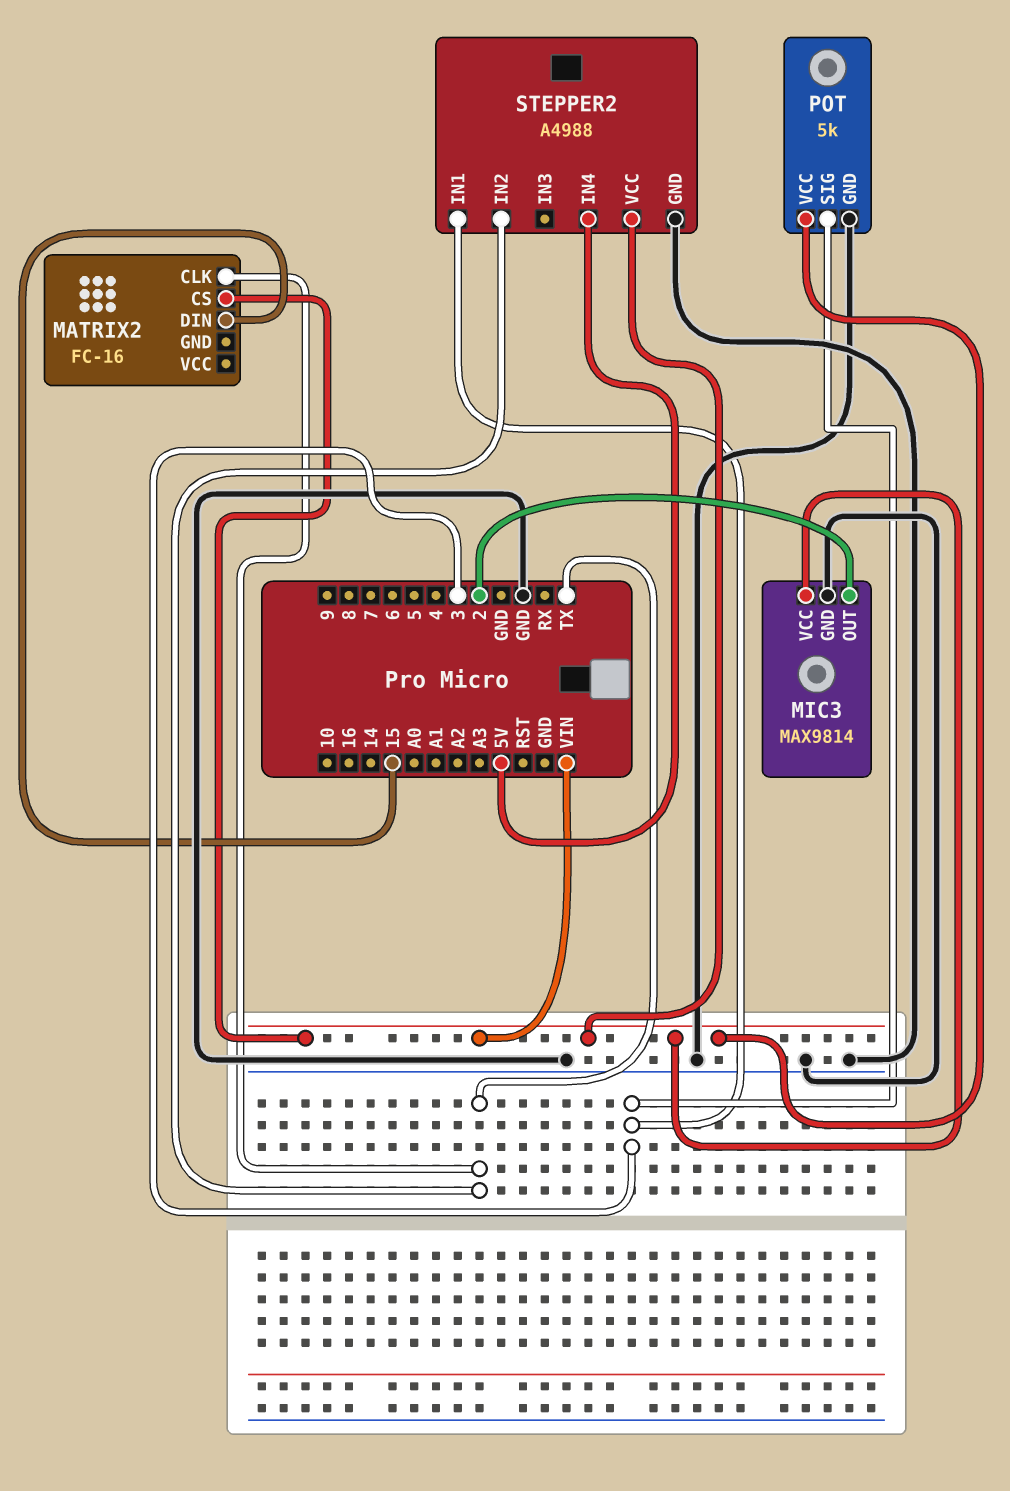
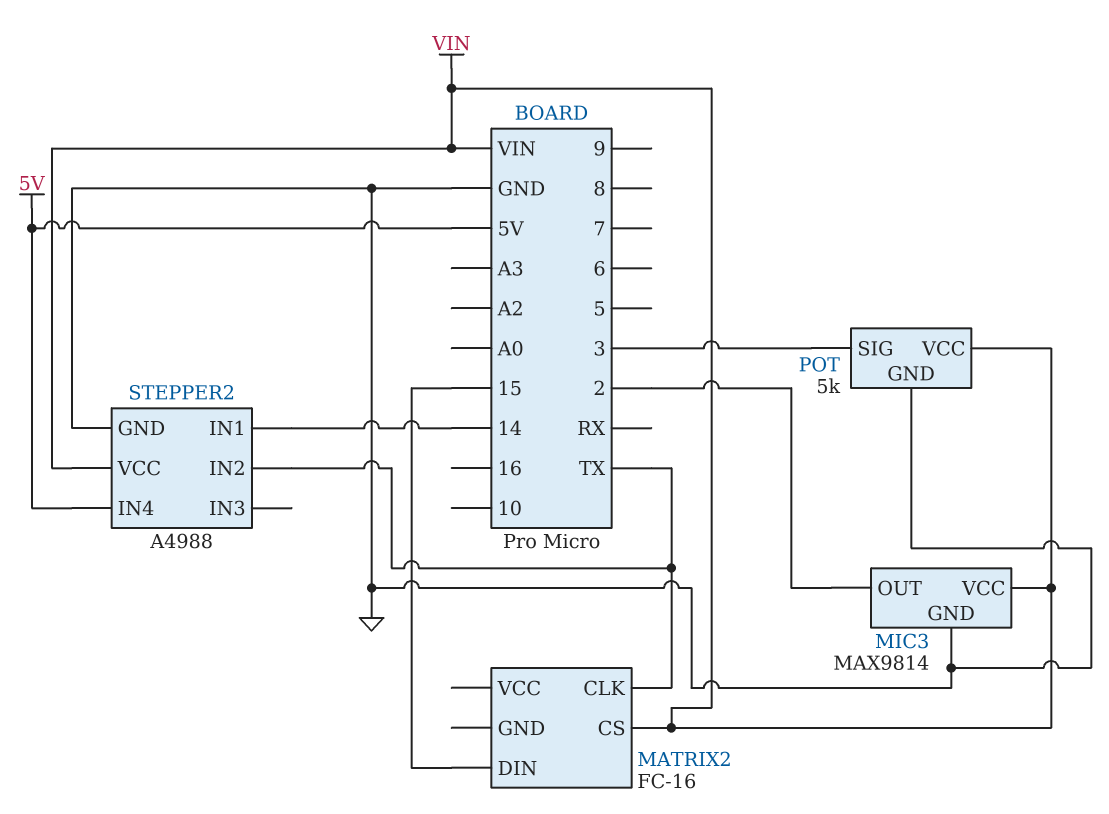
STEPPER2 pin IN1: 3 -> 14

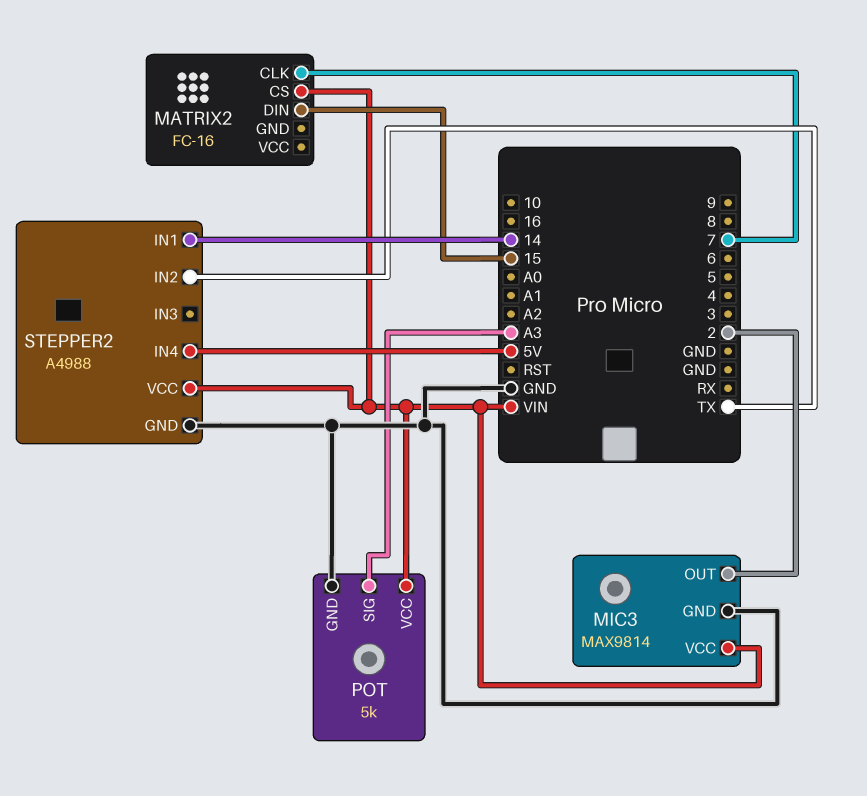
MATRIX2 pin CLK: TX -> 7
POT pin SIG: 3 -> A3

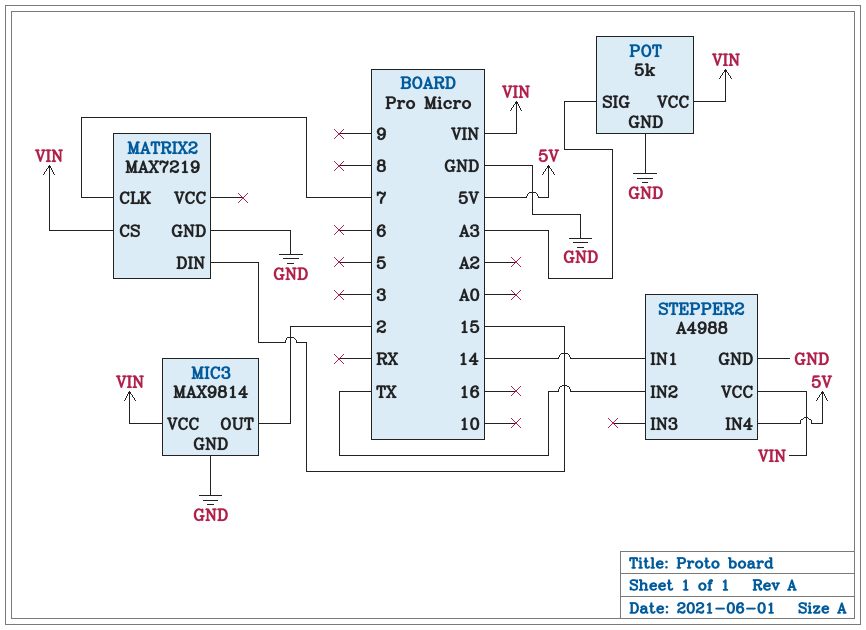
MATRIX2: FC-16 -> MAX7219
MATRIX2 pin GND: none -> GND

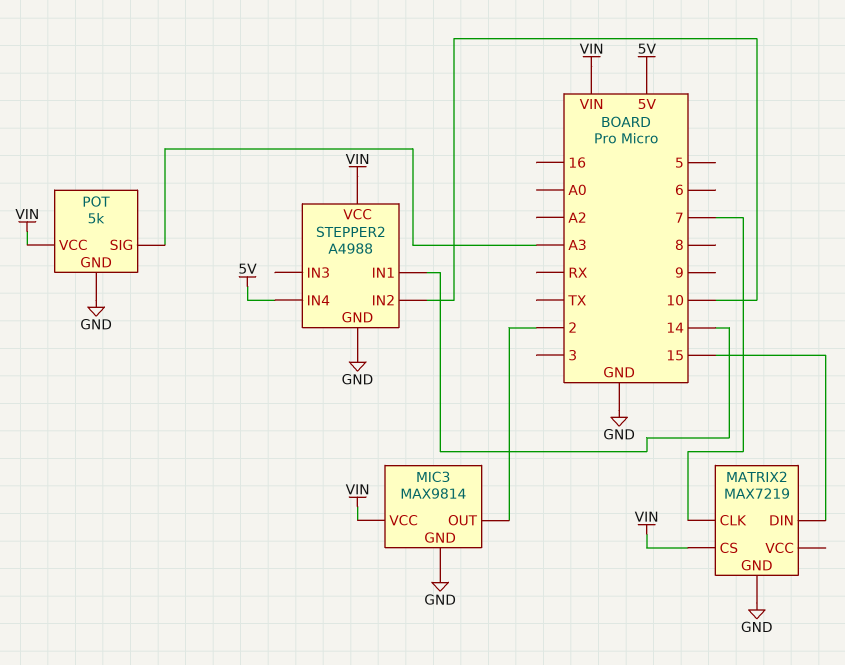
STEPPER2 pin IN2: TX -> 10

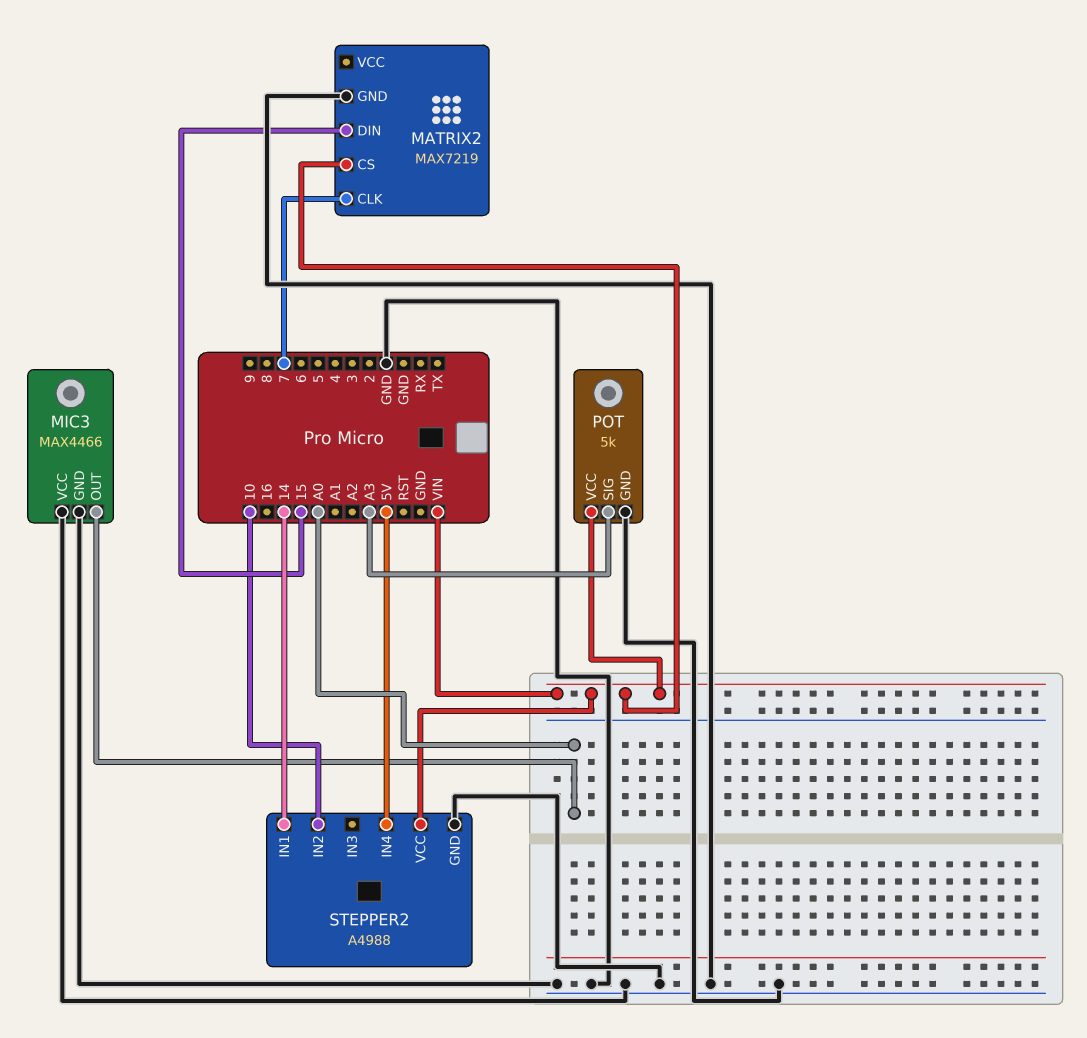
MIC3: MAX9814 -> MAX4466
MIC3 pin OUT: 2 -> A0
MIC3 pin VCC: VIN -> GND

